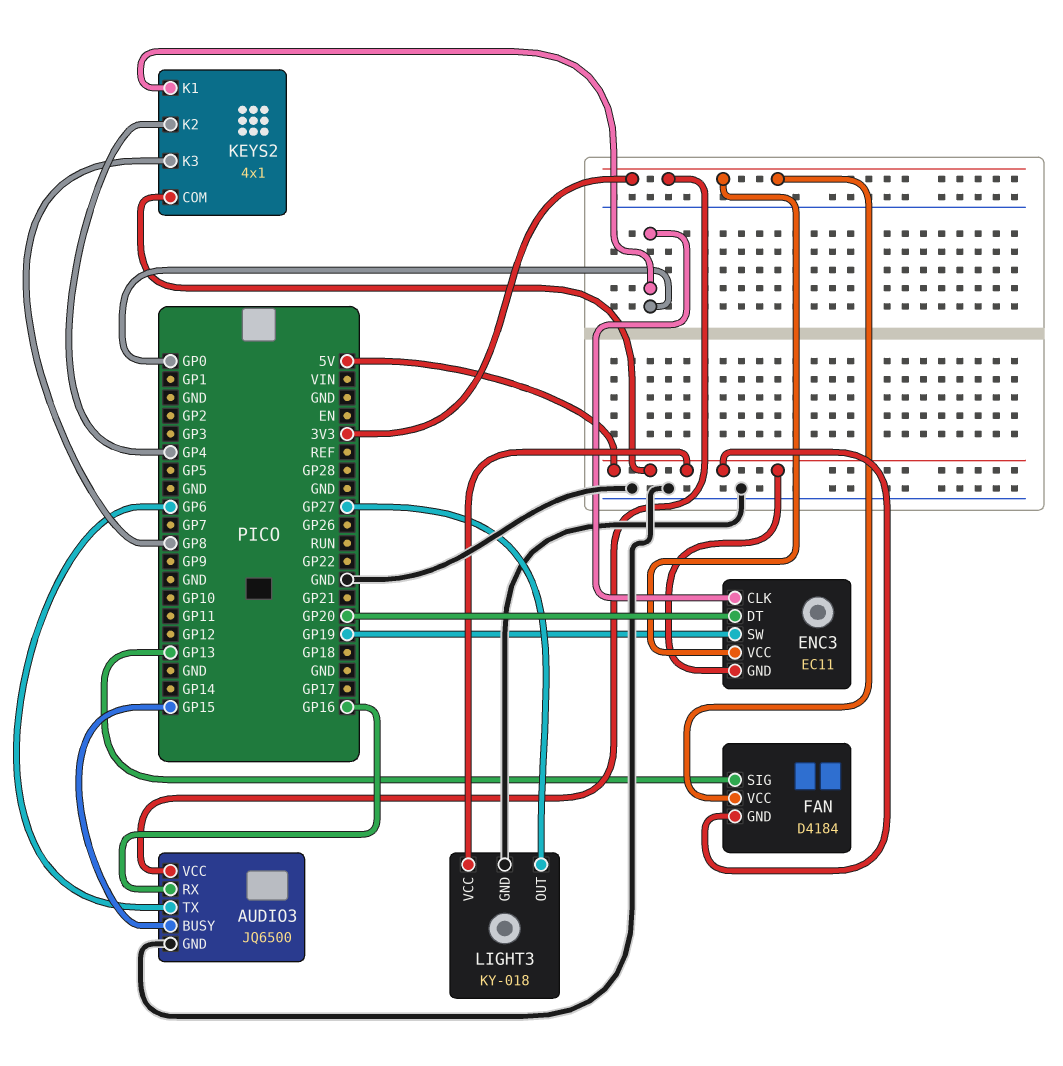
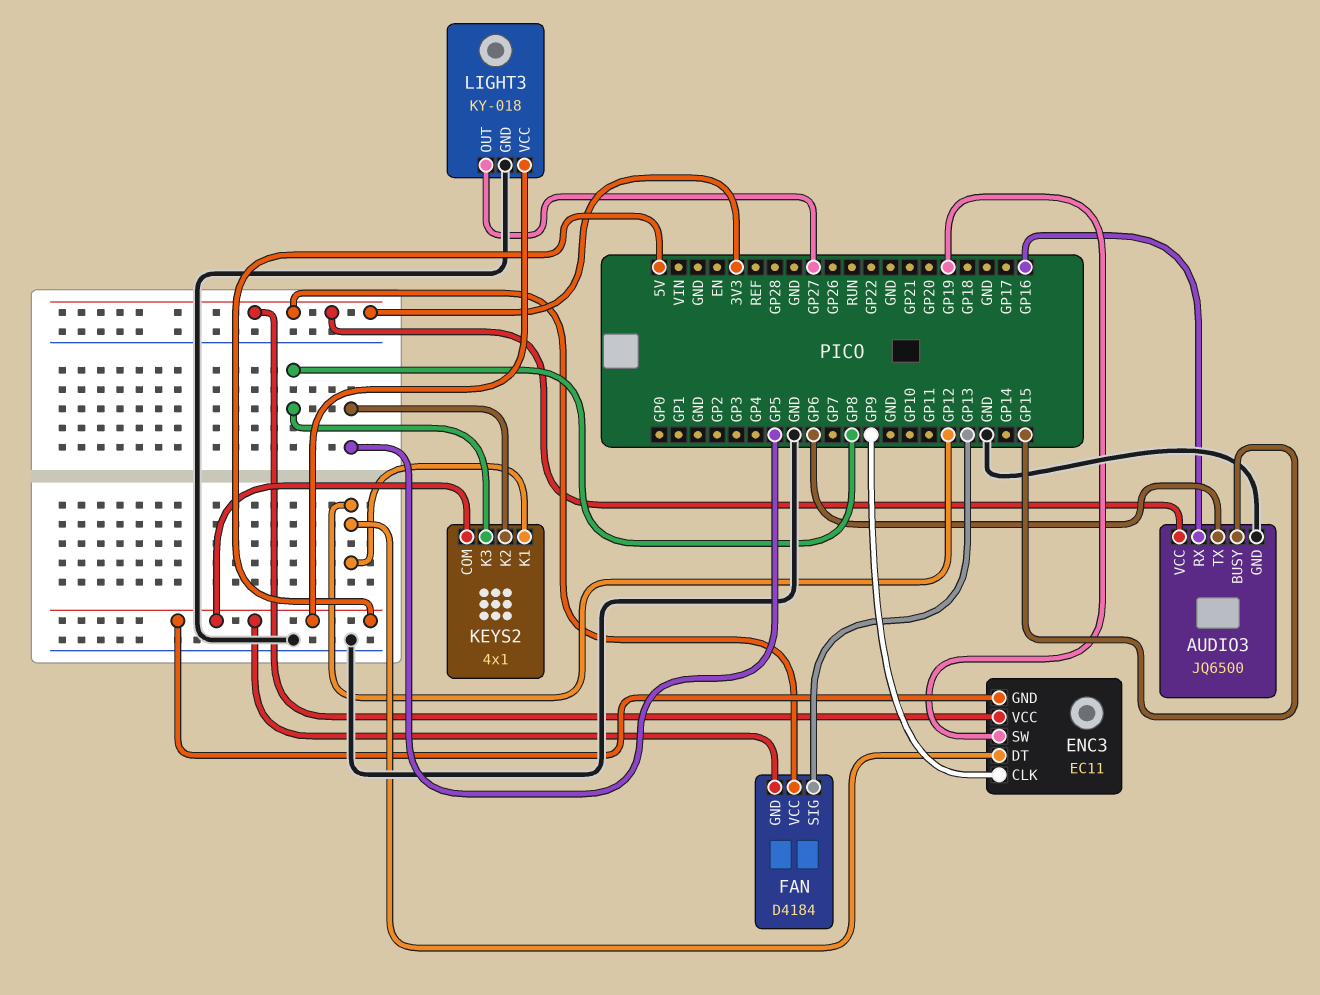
ENC3 pin CLK: GP0 -> GP9
ENC3 pin DT: GP20 -> GP12
KEYS2 pin K1: GP0 -> GP12
KEYS2 pin K2: GP4 -> GP5

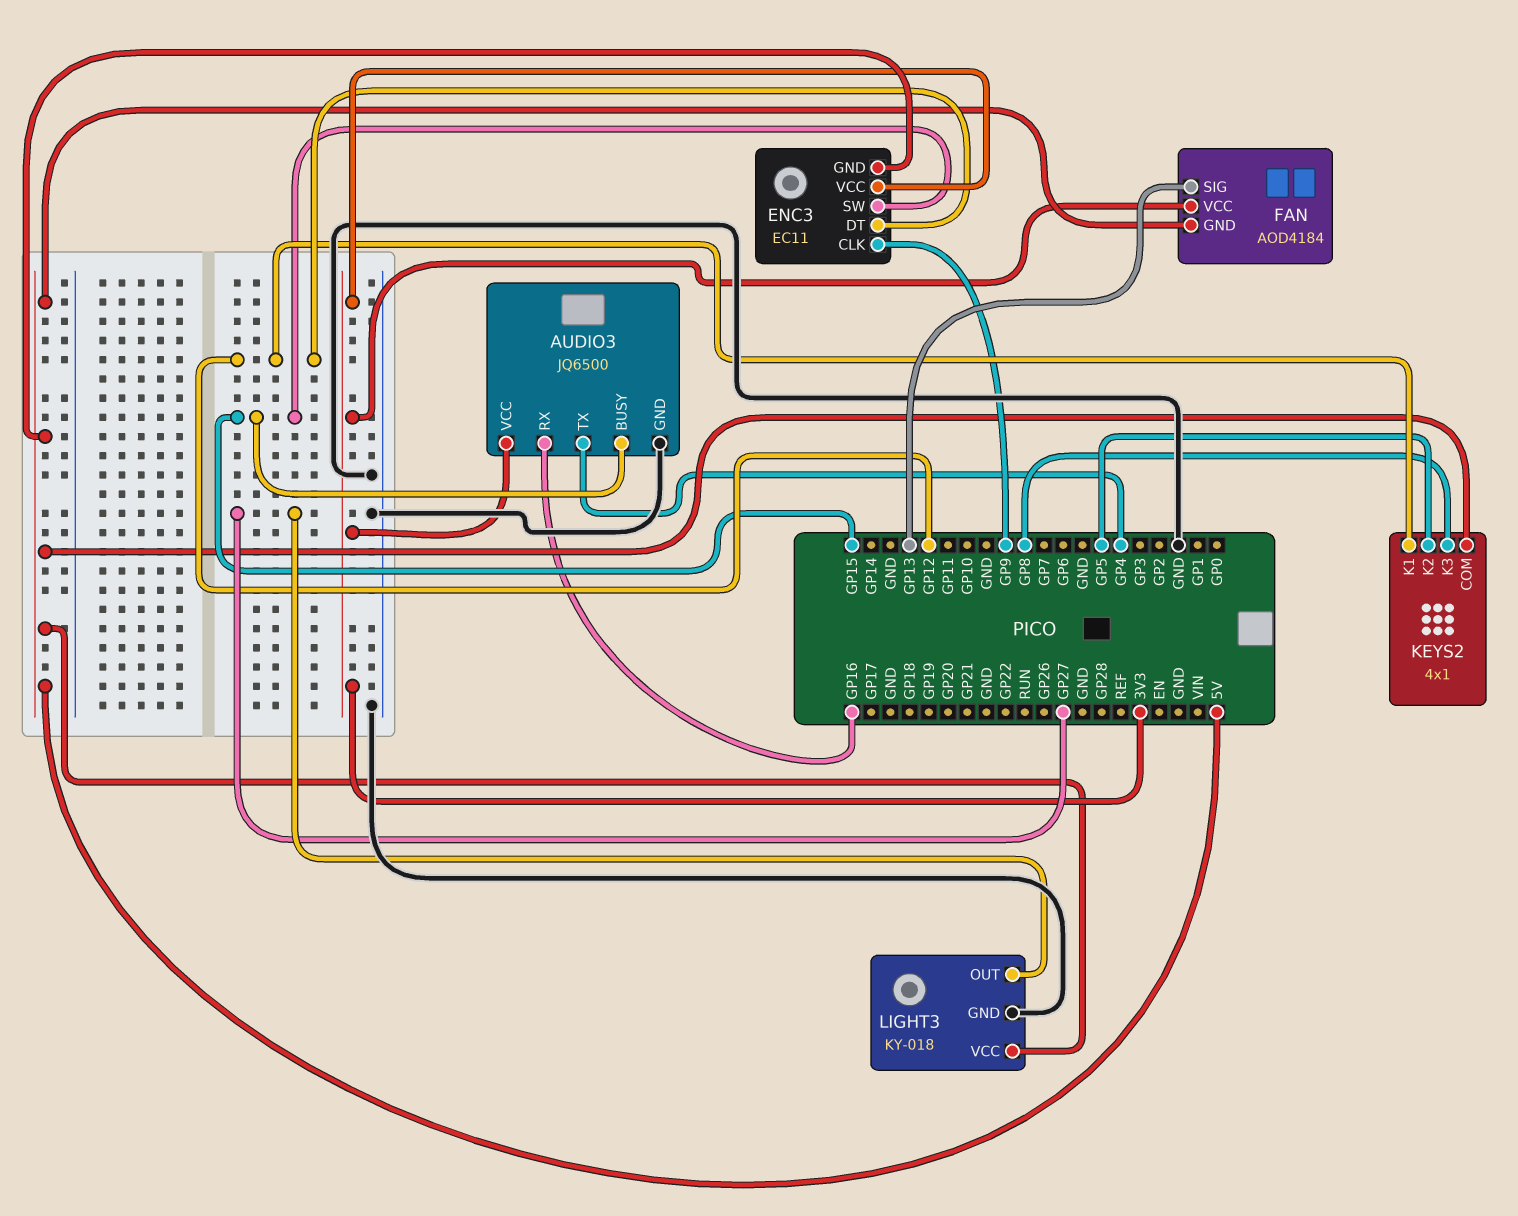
AUDIO3 pin TX: GP6 -> GP4
ENC3 pin SW: GP19 -> GP15
FAN: D4184 -> AOD4184

